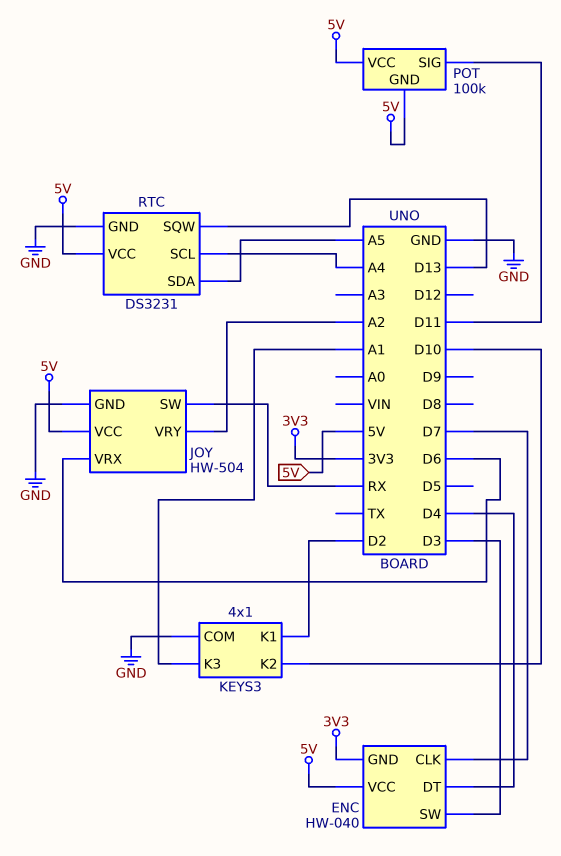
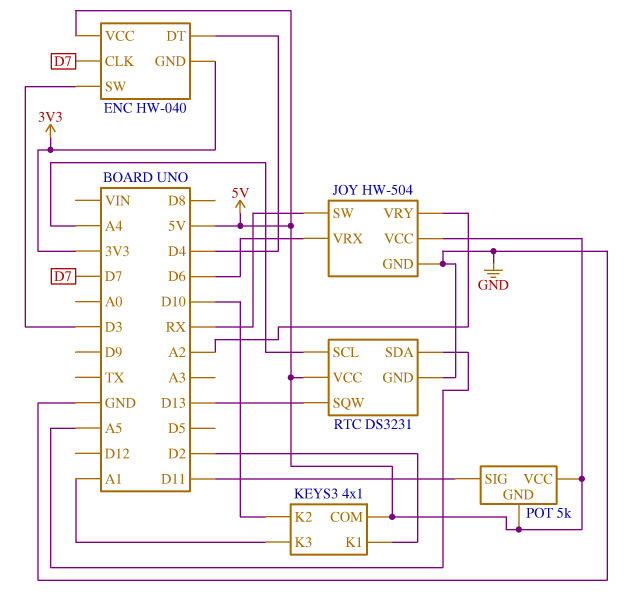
KEYS3 pin COM: GND -> 5V
POT: 100k -> 5k

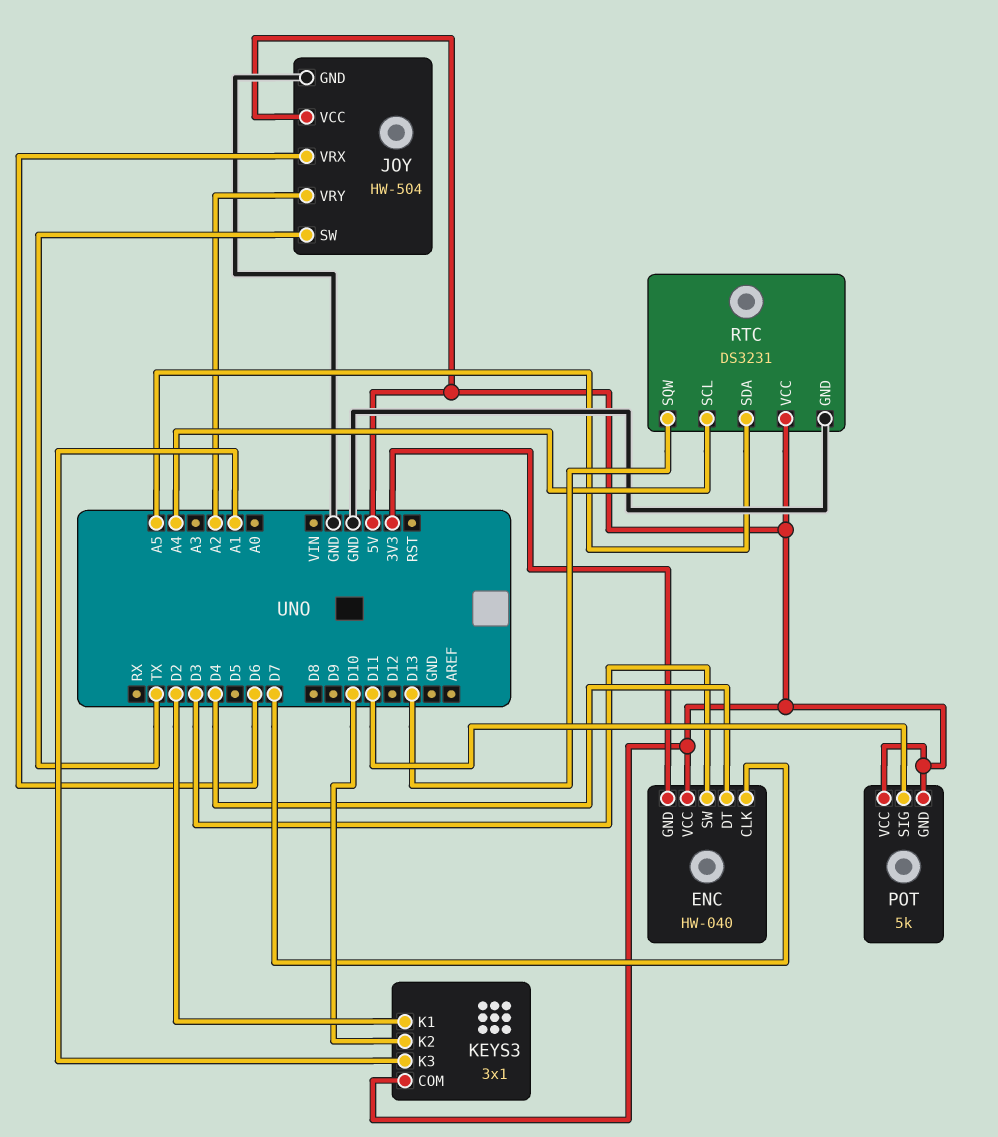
JOY pin SW: RX -> TX
KEYS3: 4x1 -> 3x1

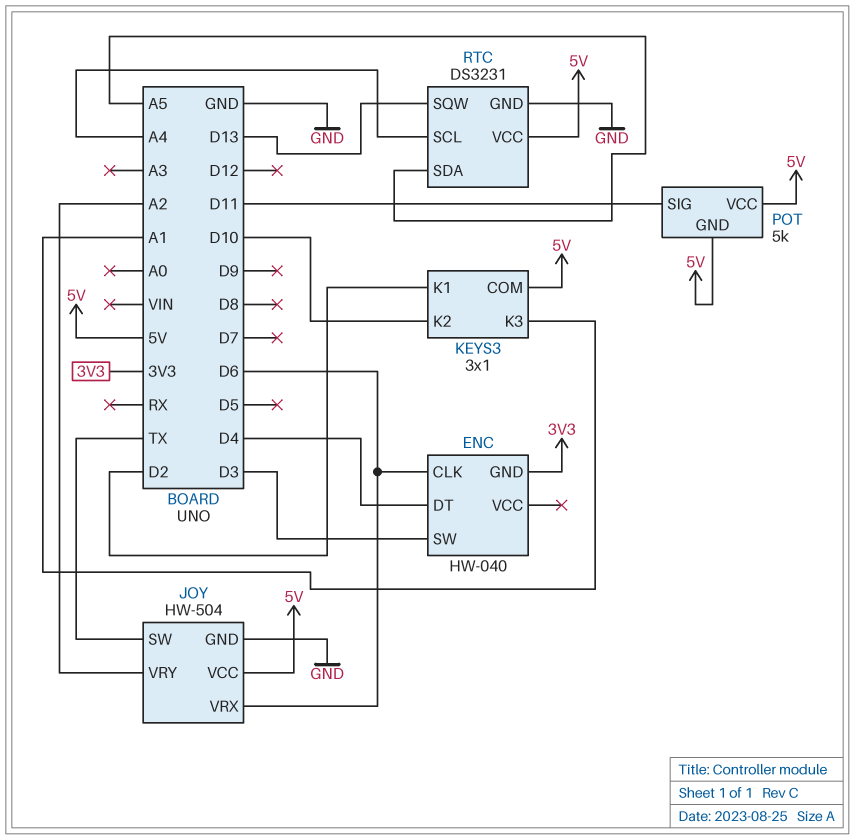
ENC pin CLK: D7 -> D6
ENC pin VCC: 5V -> none

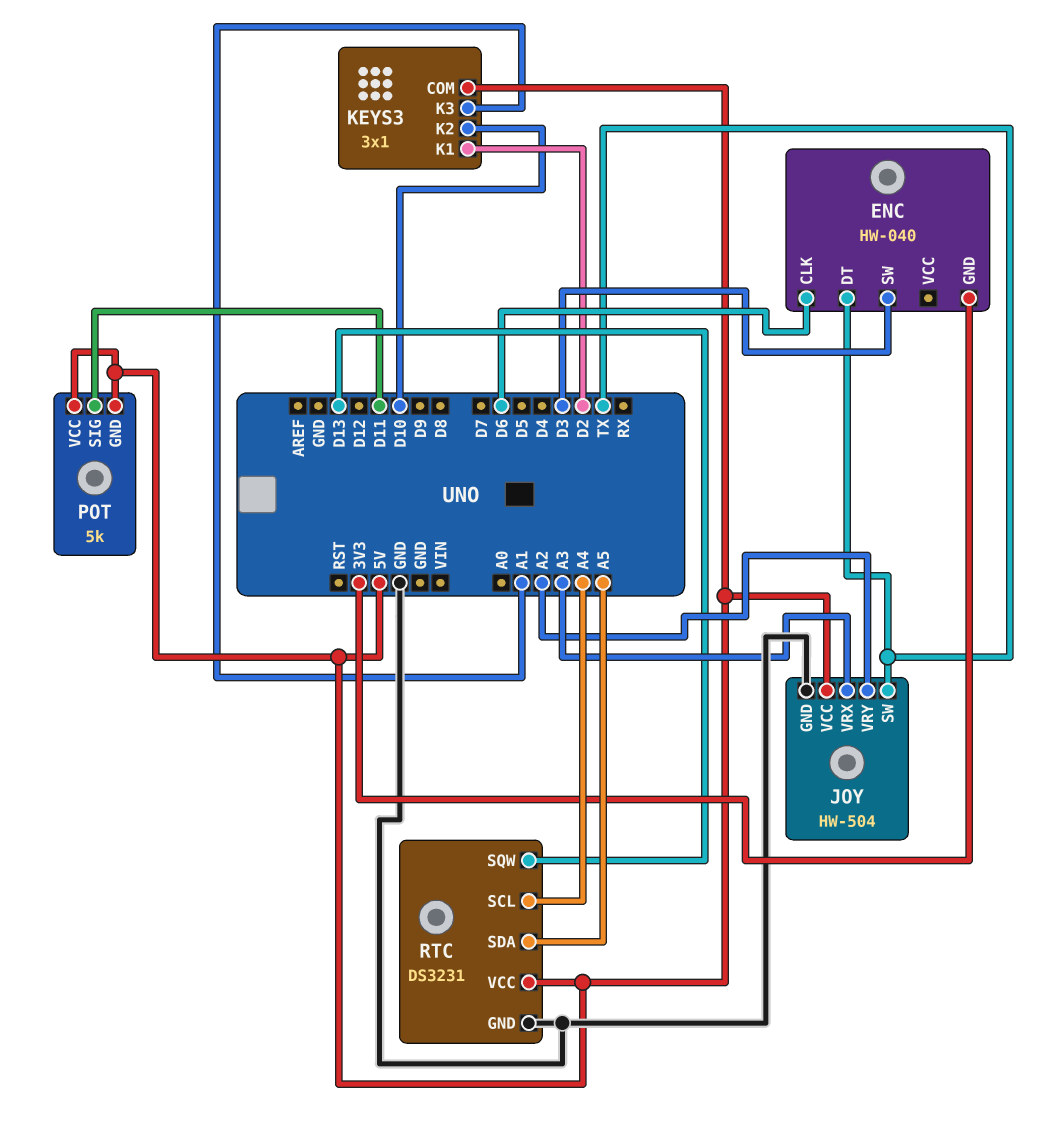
ENC pin DT: D4 -> TX
JOY pin VRX: D6 -> A3

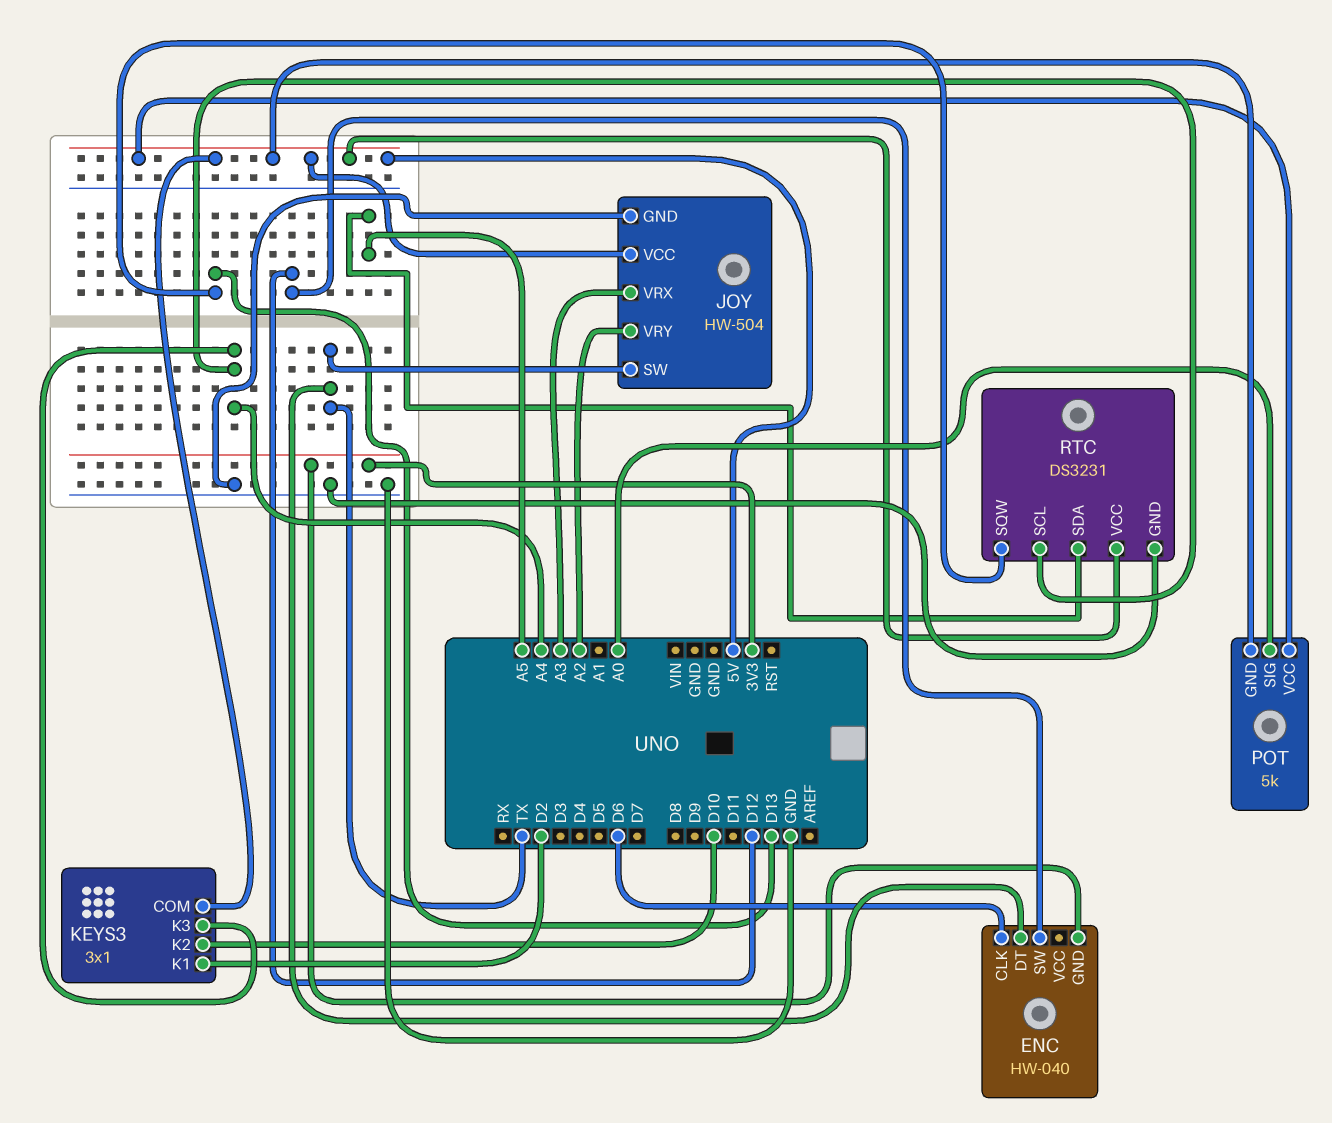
ENC pin SW: D3 -> D12
KEYS3 pin K3: A1 -> A4
POT pin SIG: D11 -> A0

